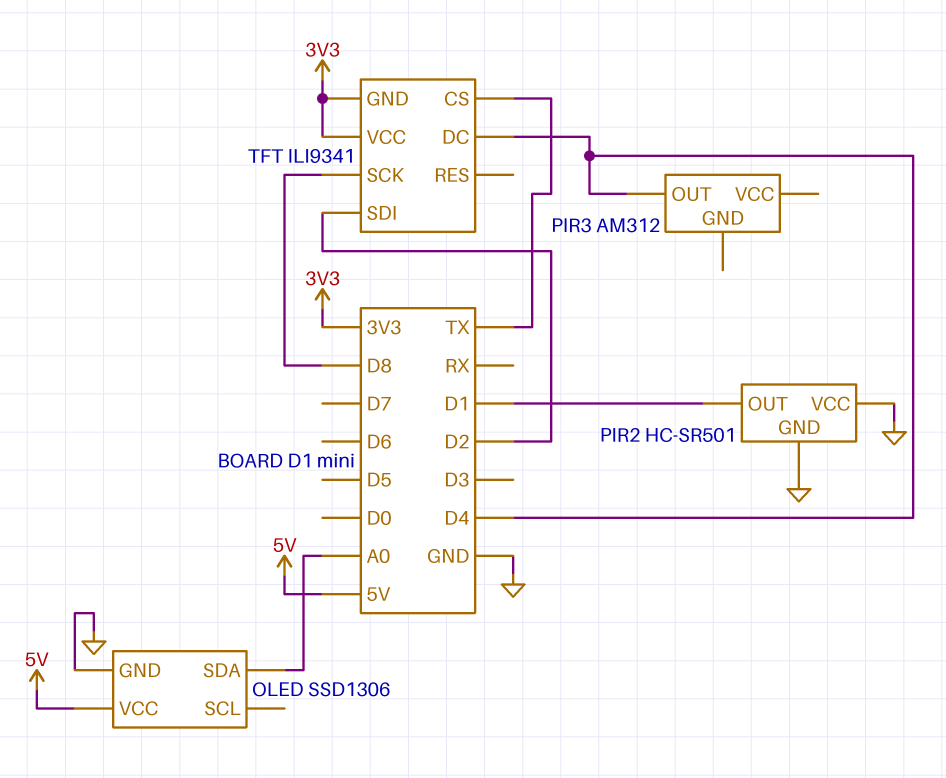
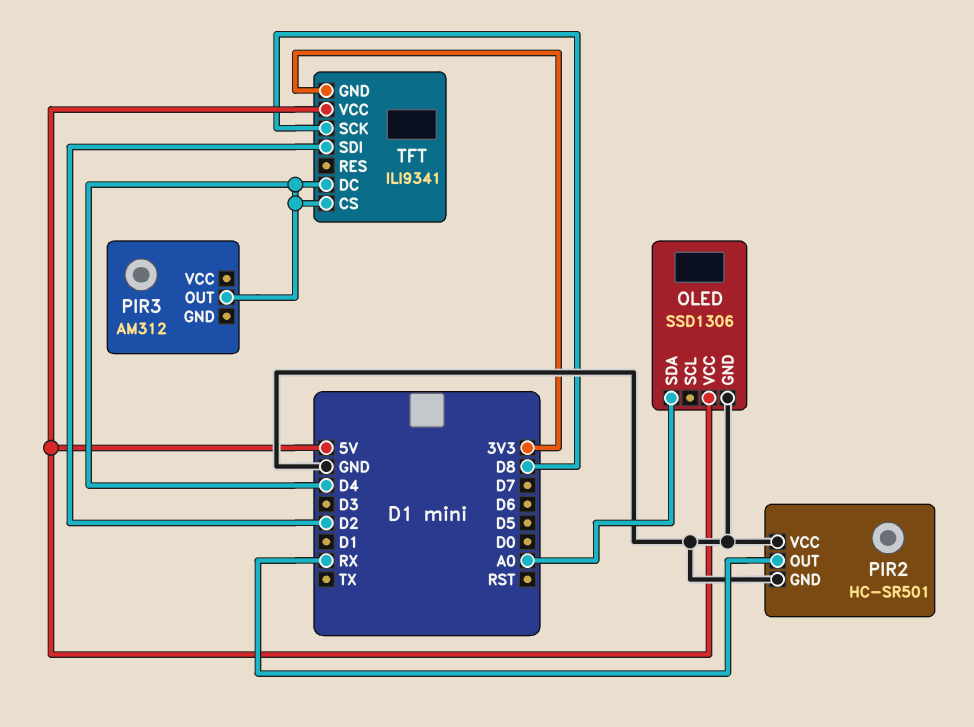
PIR2 pin OUT: D1 -> RX
TFT pin CS: TX -> D4
TFT pin VCC: 3V3 -> 5V

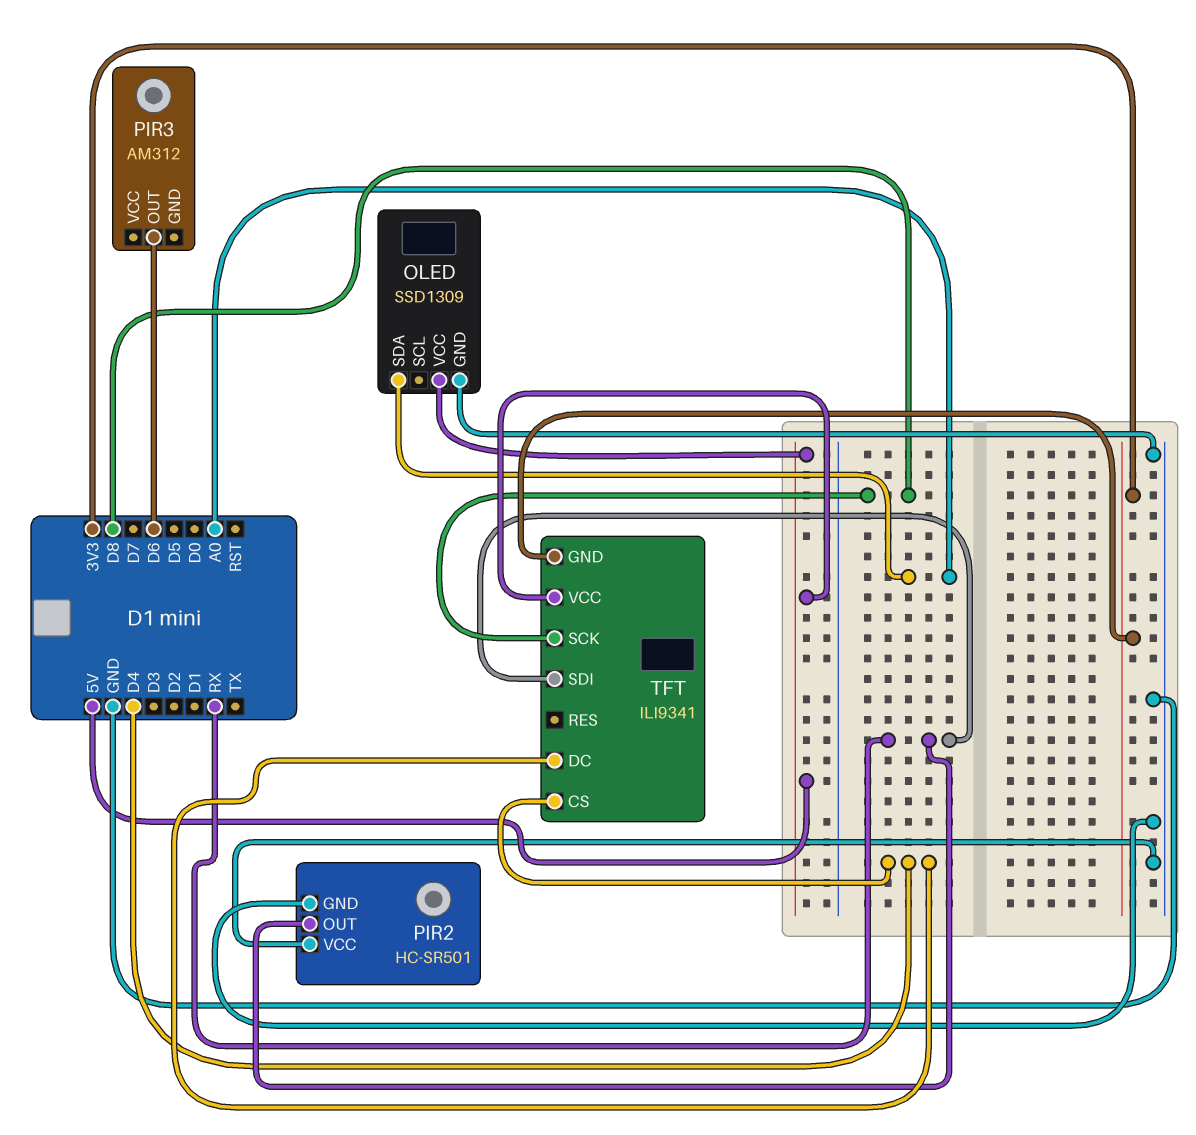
OLED: SSD1306 -> SSD1309
PIR3 pin OUT: D4 -> D6
TFT pin SDI: D2 -> RX

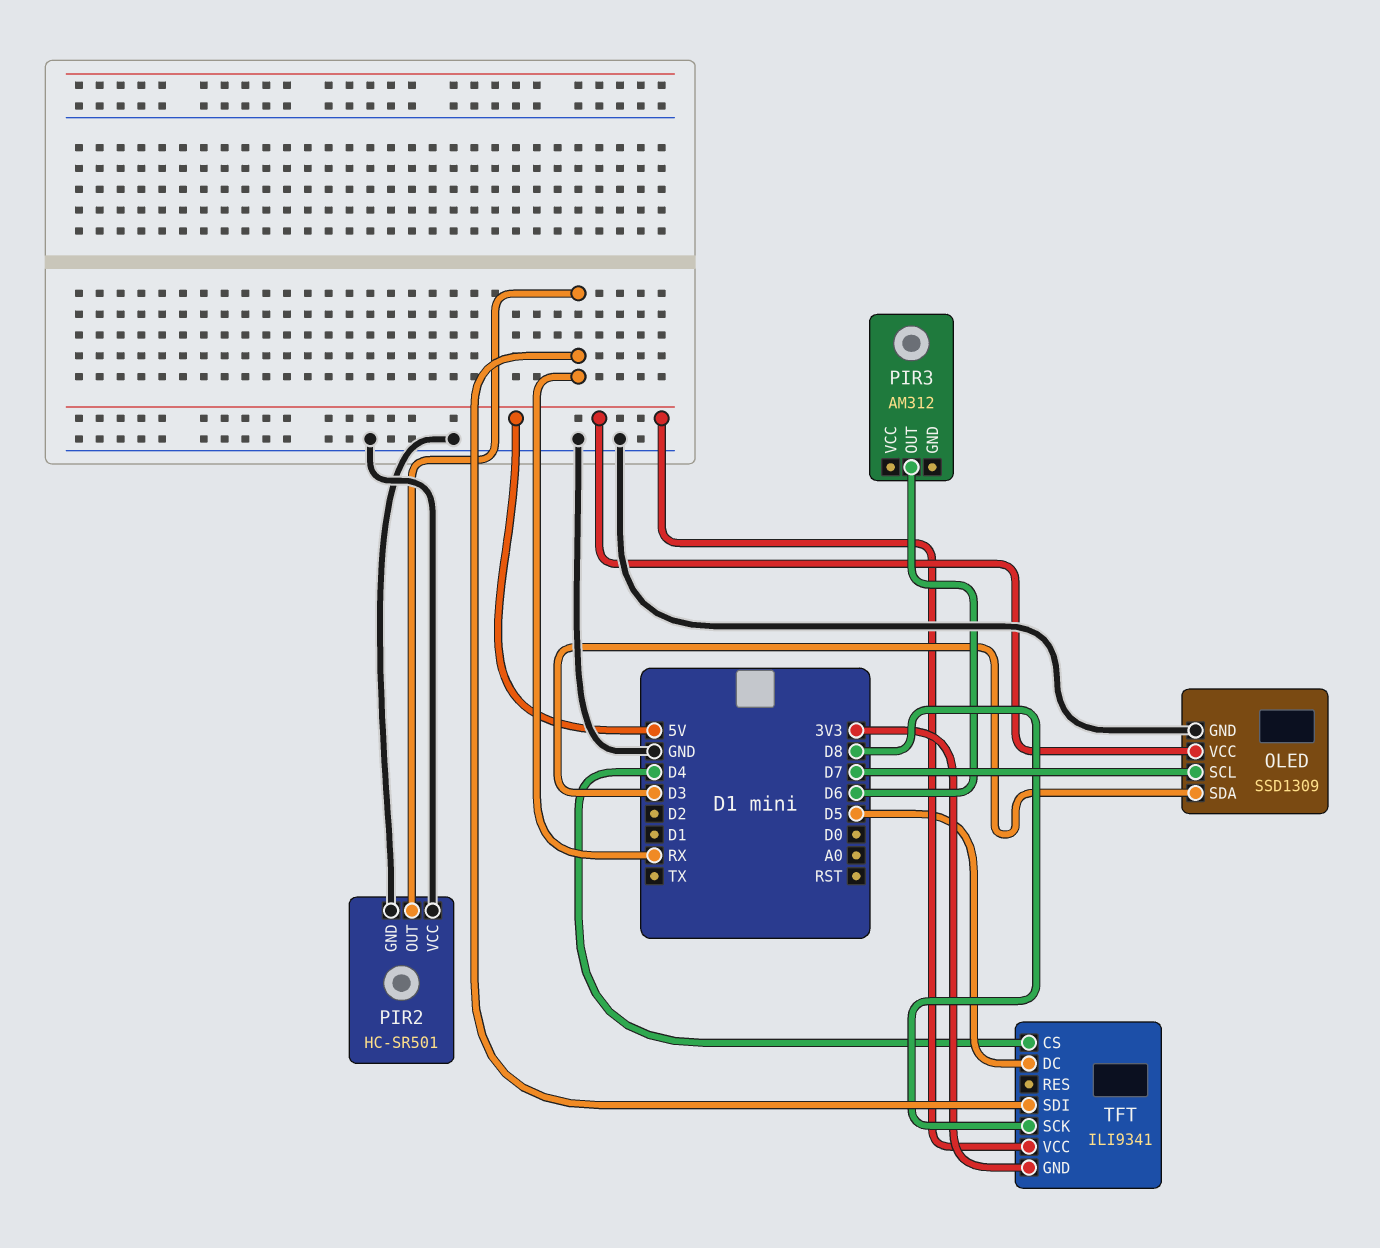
OLED pin SCL: none -> D7
OLED pin SDA: A0 -> D3
TFT pin DC: D4 -> D5

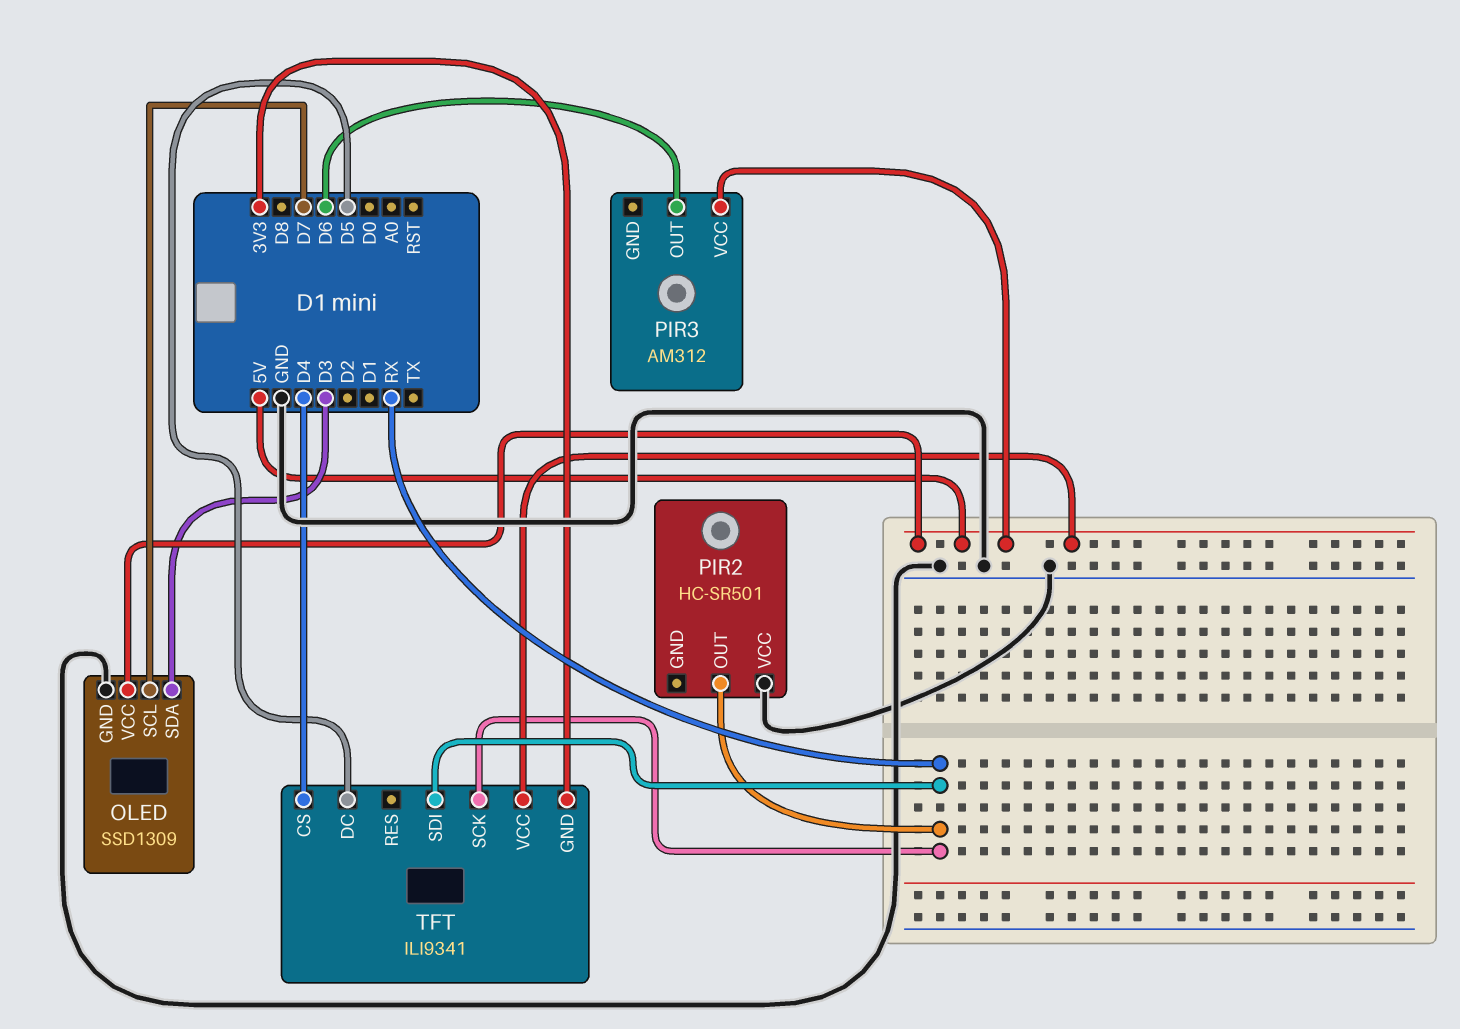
PIR2 pin GND: GND -> none
PIR3 pin VCC: none -> 5V
TFT pin SCK: D8 -> RX

